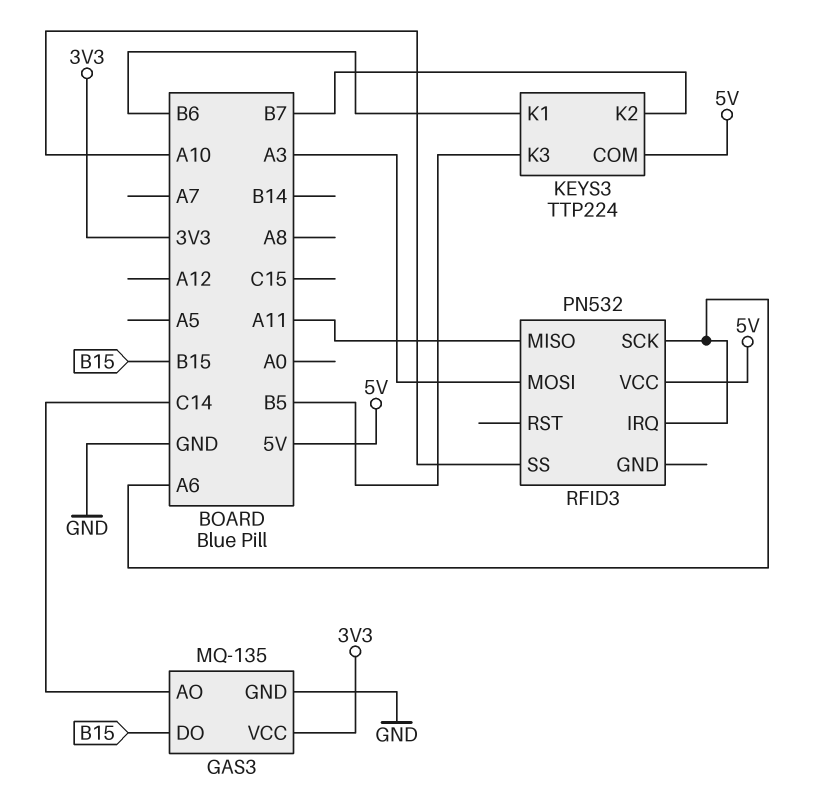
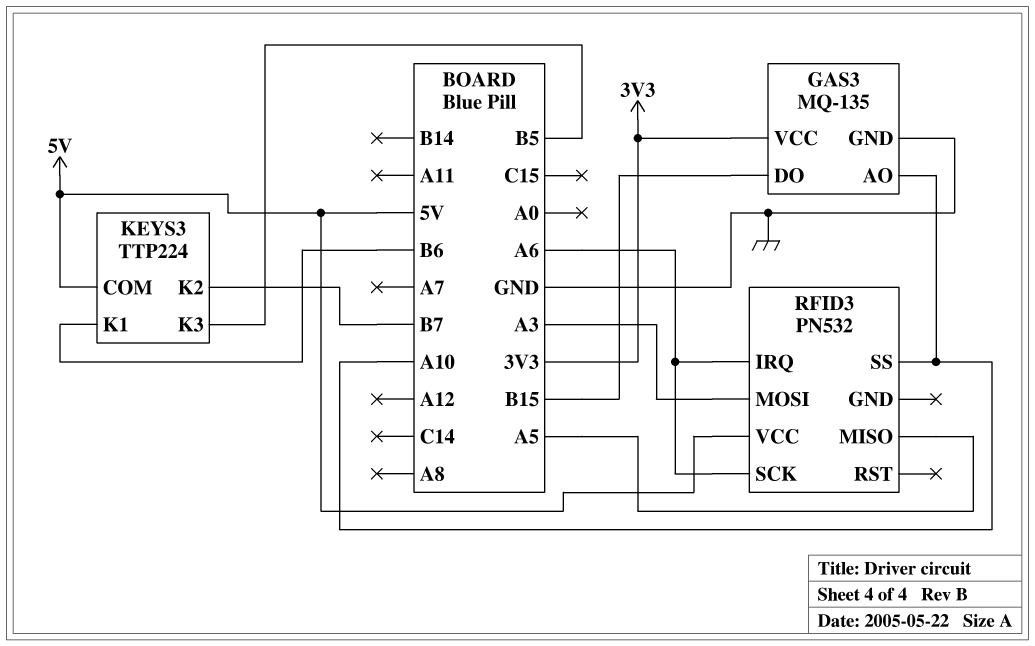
GAS3 pin AO: C14 -> A10
RFID3 pin MISO: A11 -> A5

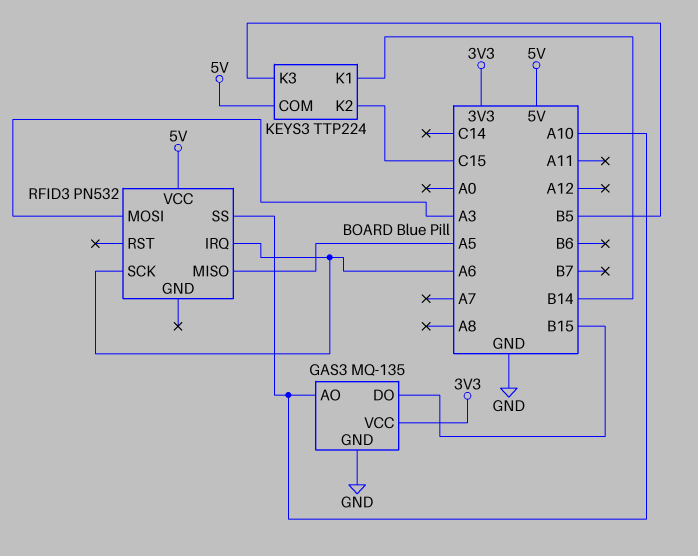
KEYS3 pin K1: B6 -> B14
KEYS3 pin K2: B7 -> C15

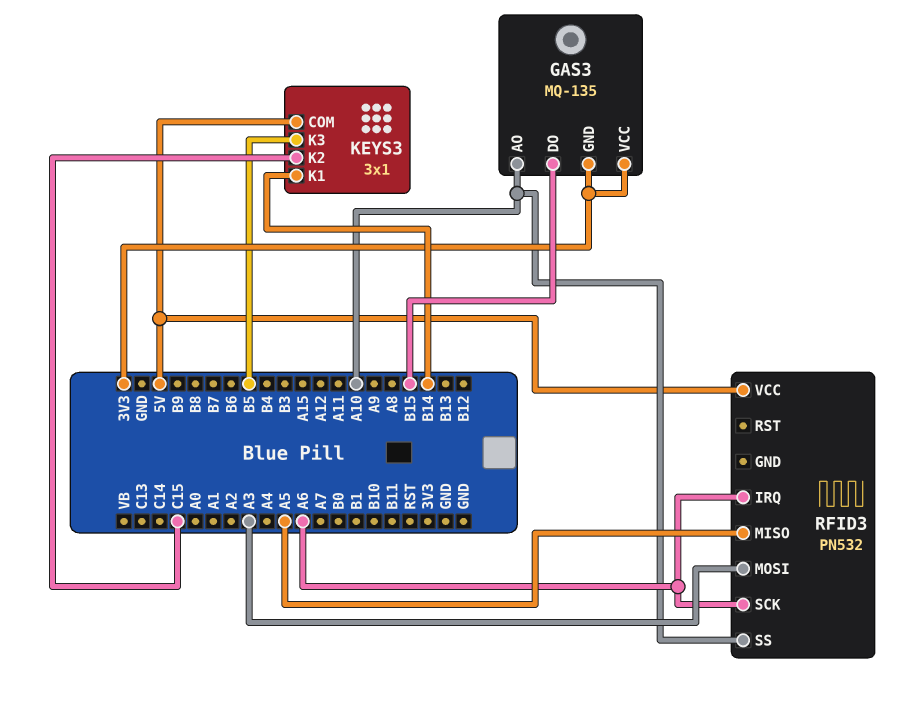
GAS3 pin GND: GND -> 3V3
KEYS3: TTP224 -> 3x1

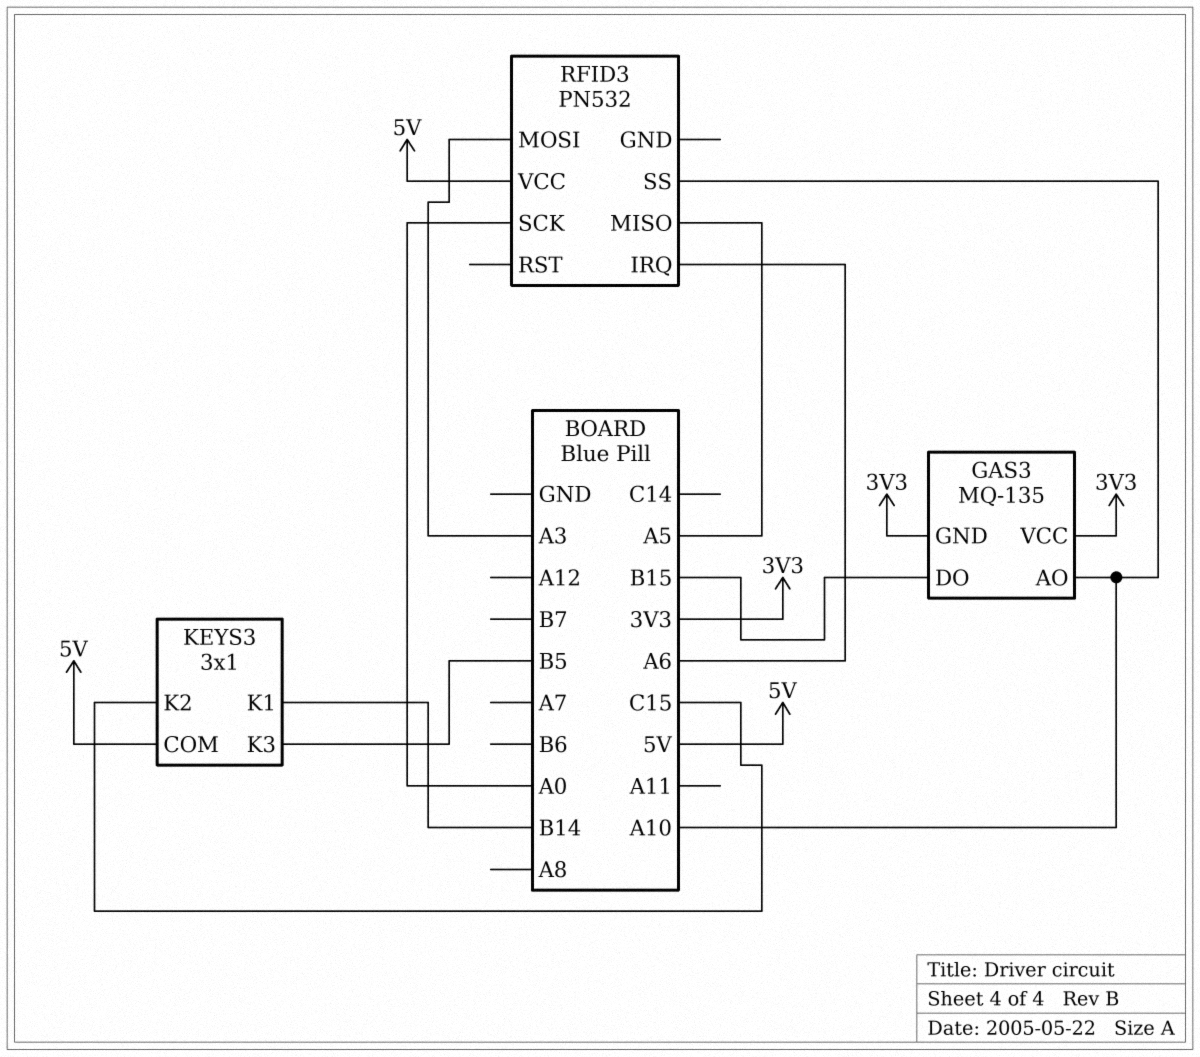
RFID3 pin SCK: A6 -> A0

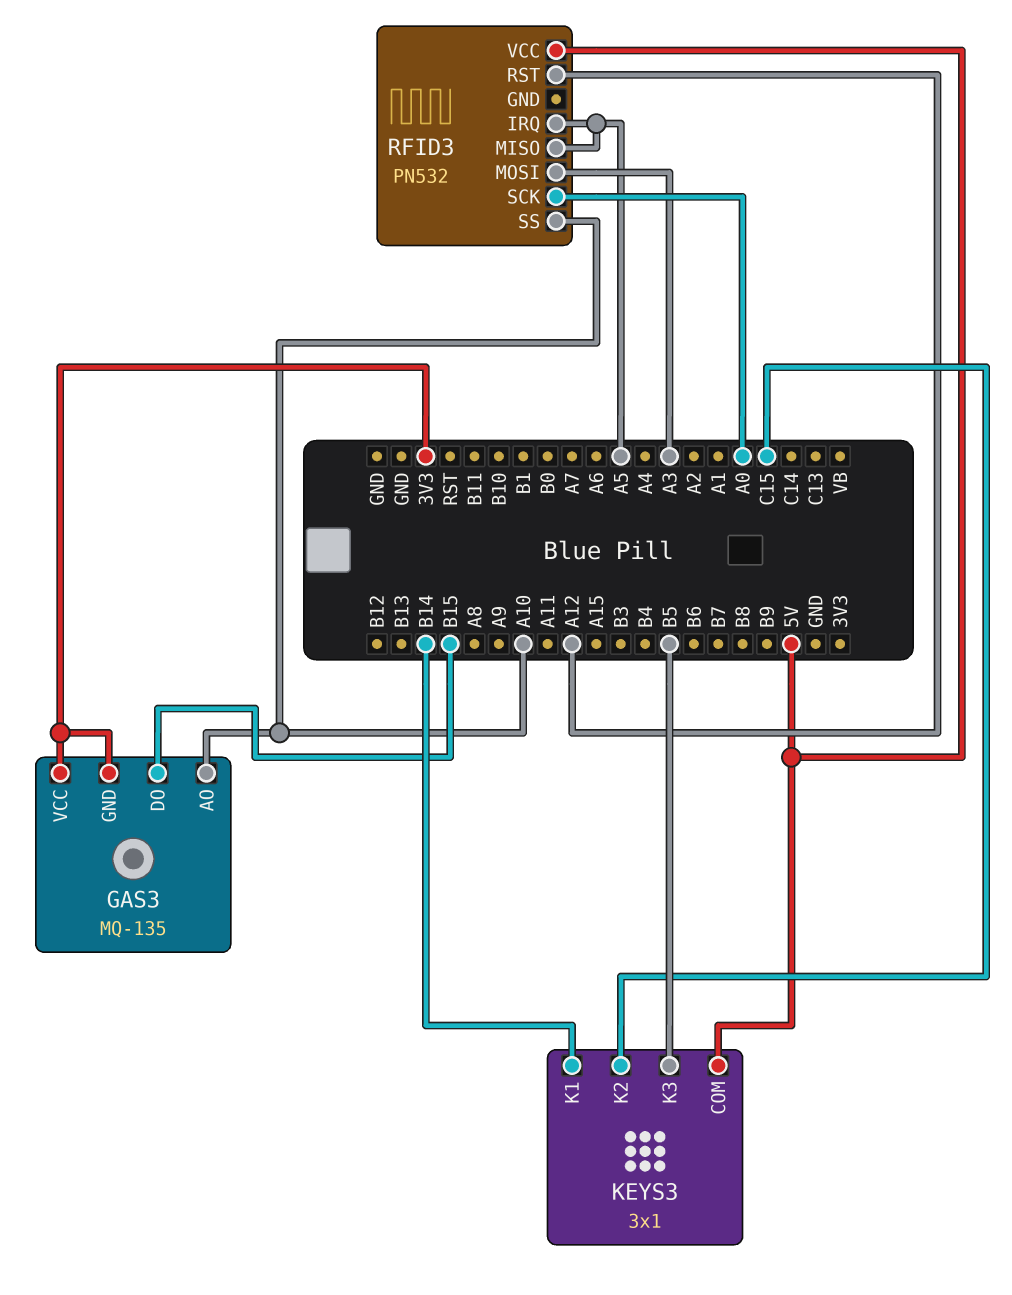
RFID3 pin IRQ: A6 -> A5
RFID3 pin RST: none -> A12

